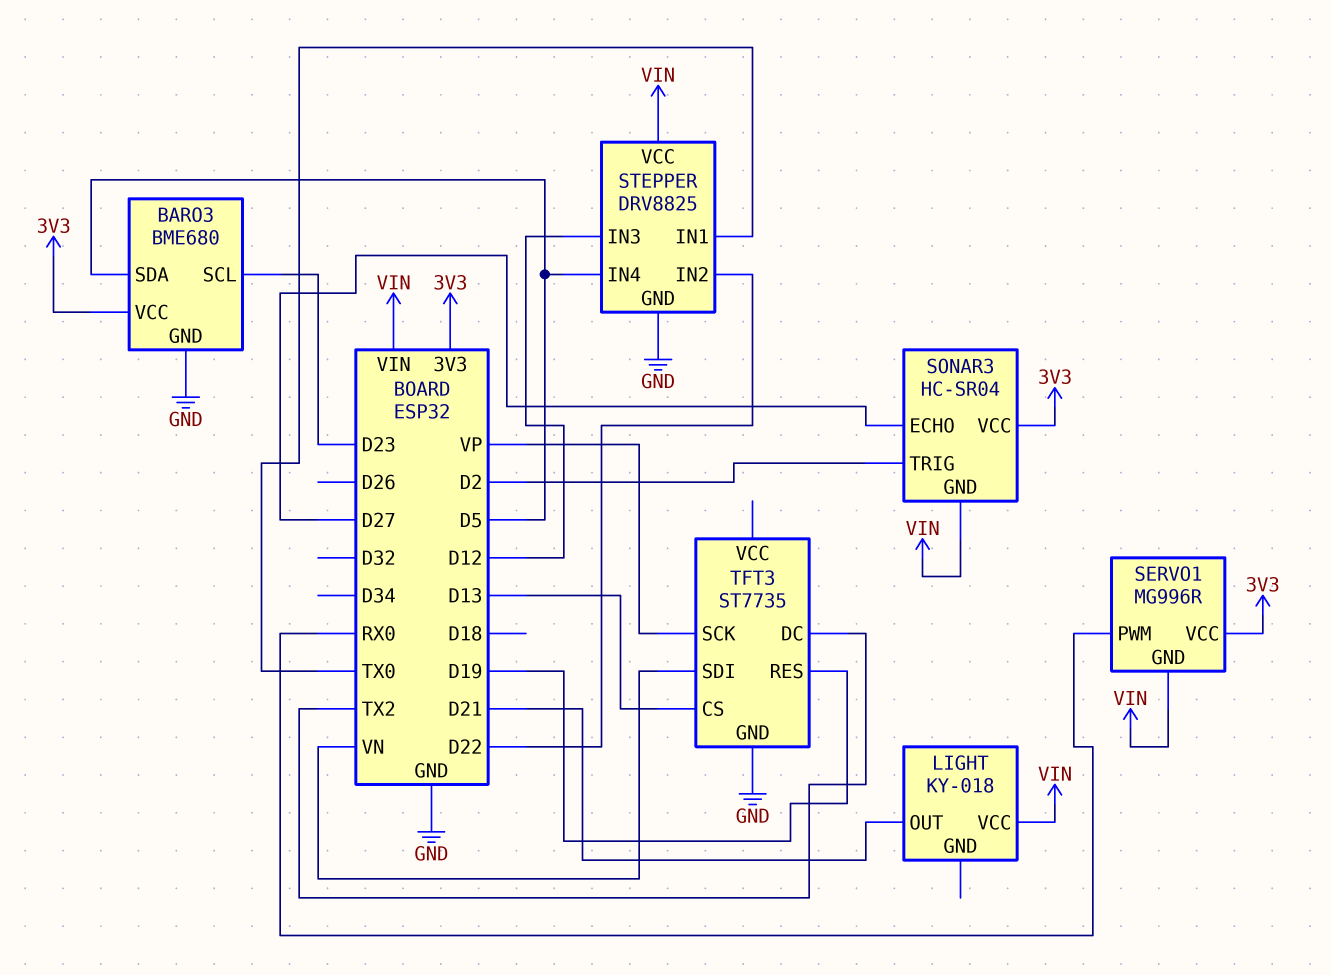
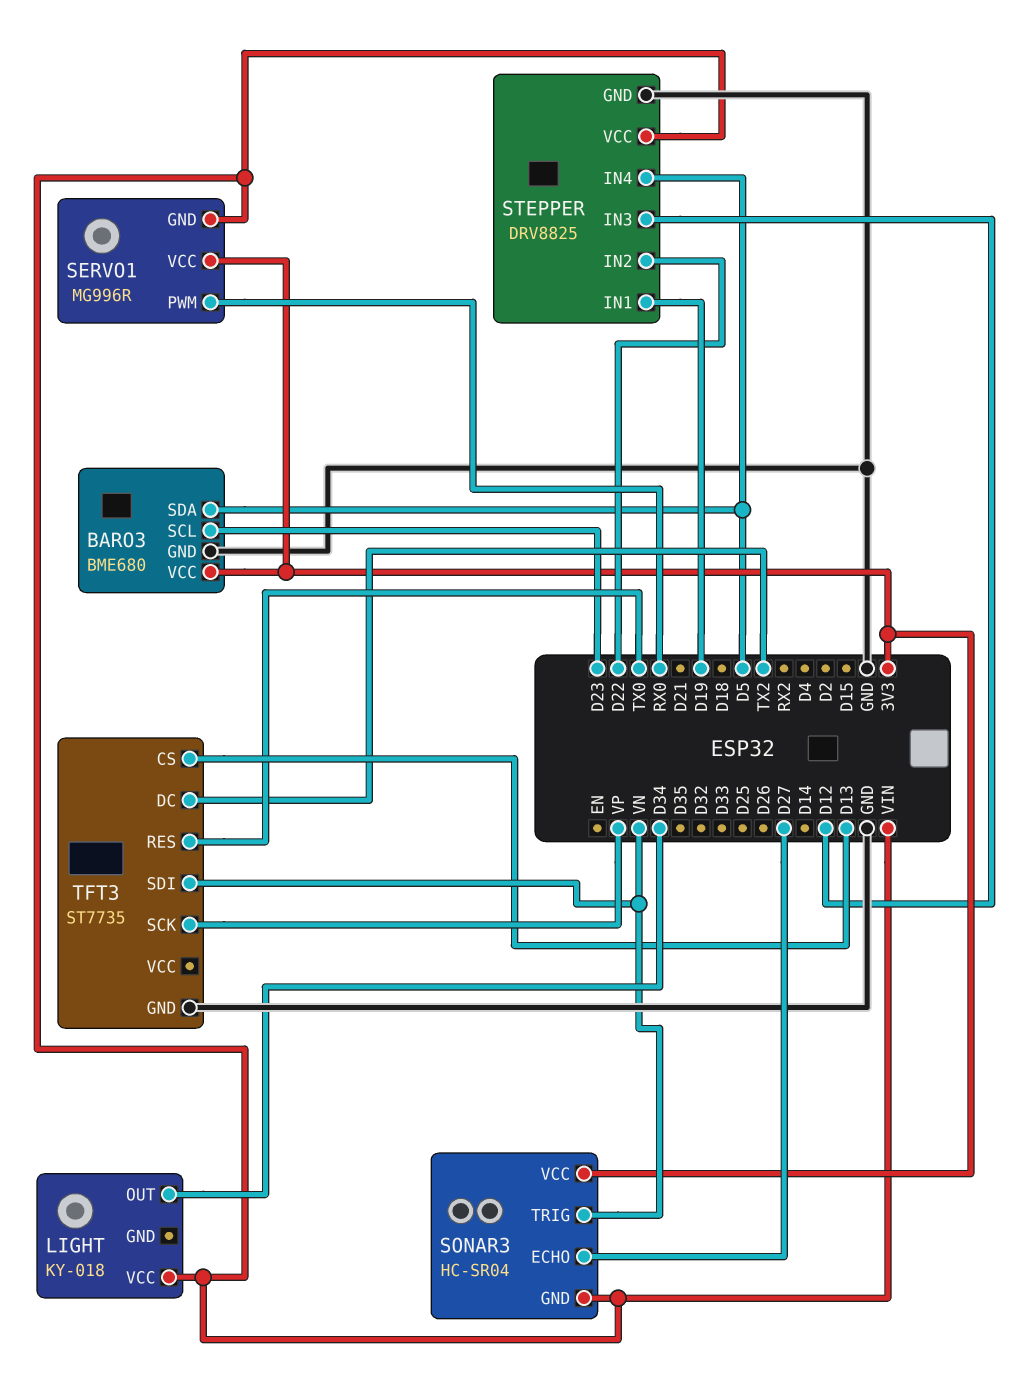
LIGHT pin OUT: D21 -> D34
SONAR3 pin TRIG: D2 -> VN
STEPPER pin IN1: TX0 -> D19
TFT3 pin RES: D19 -> TX0

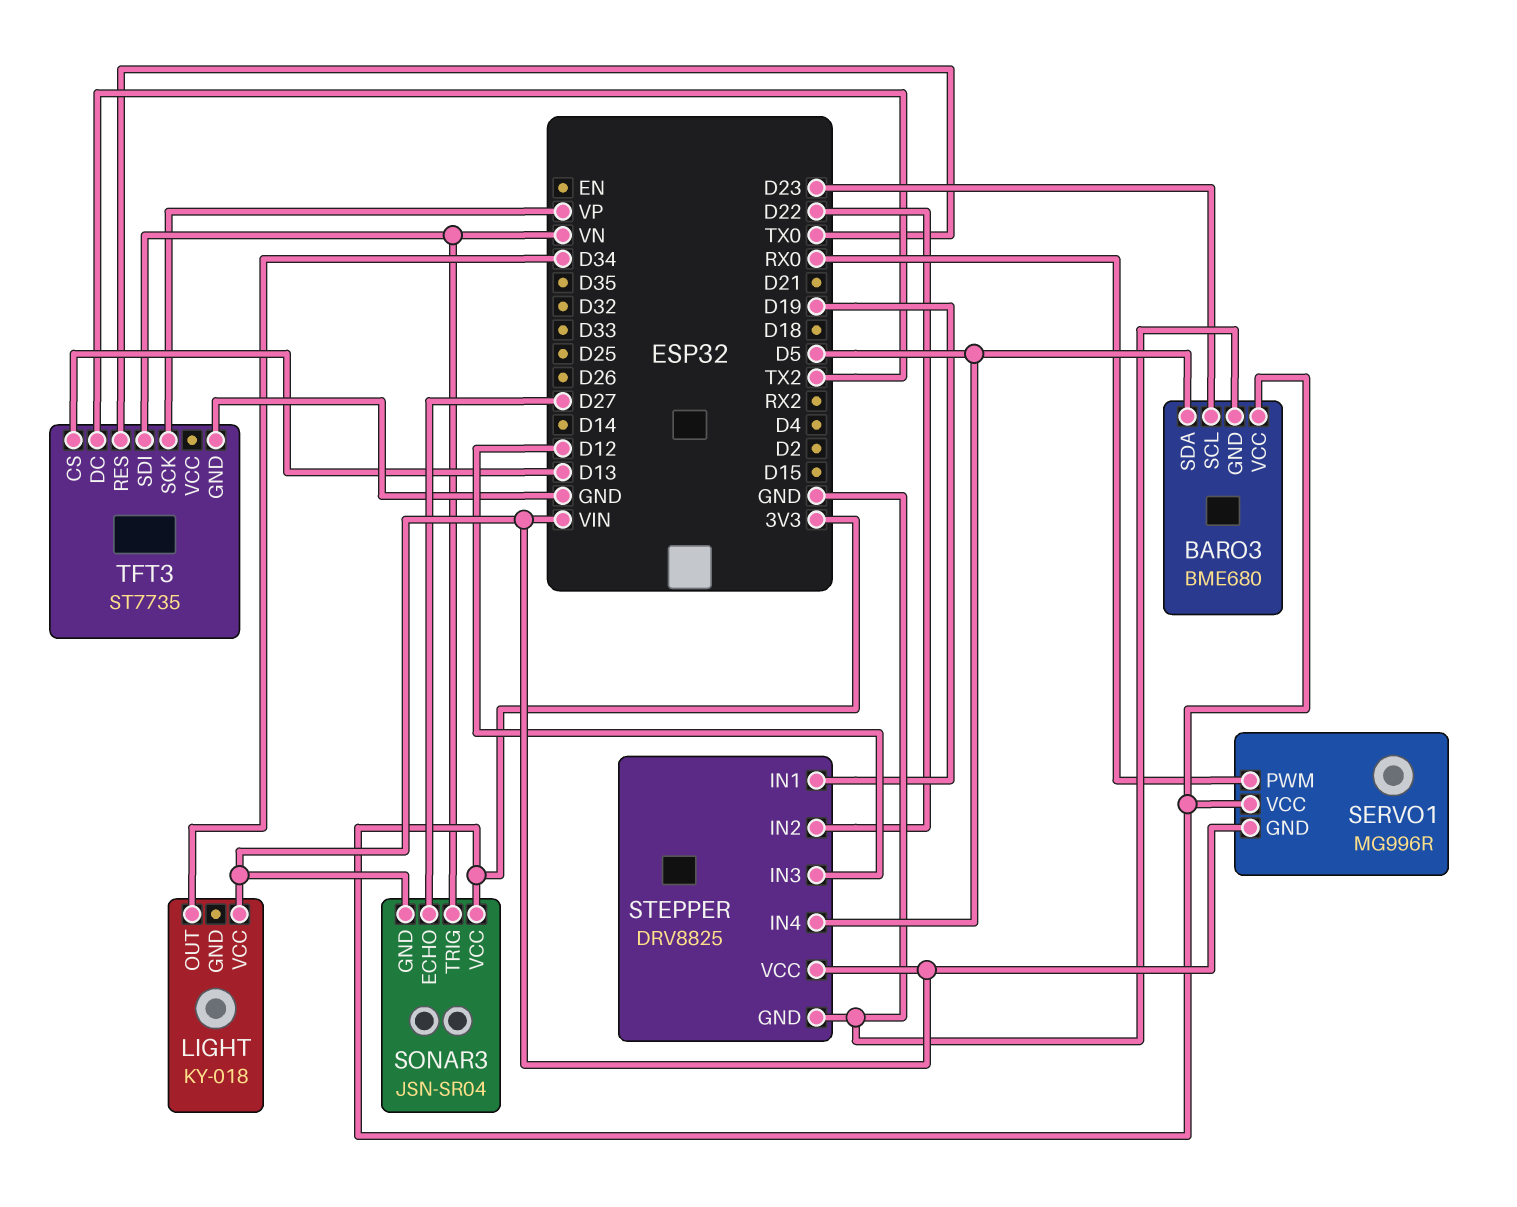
SONAR3: HC-SR04 -> JSN-SR04

